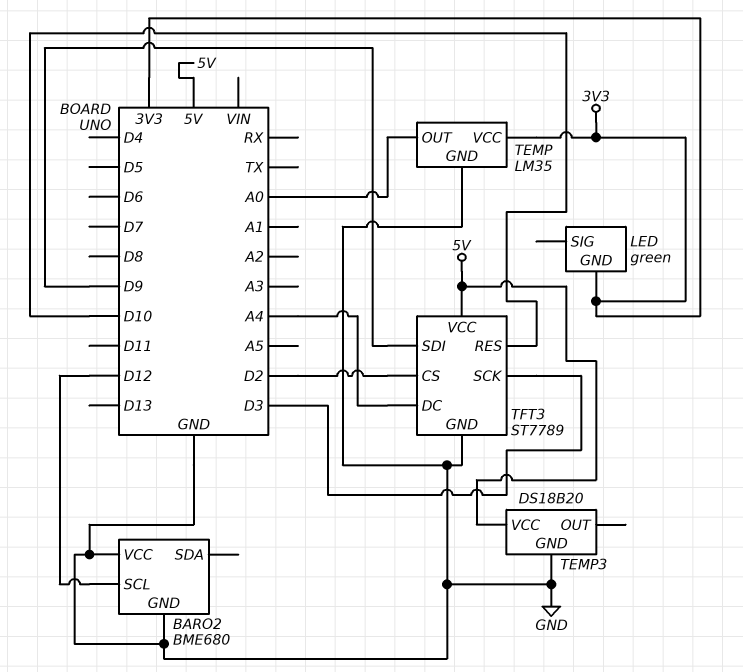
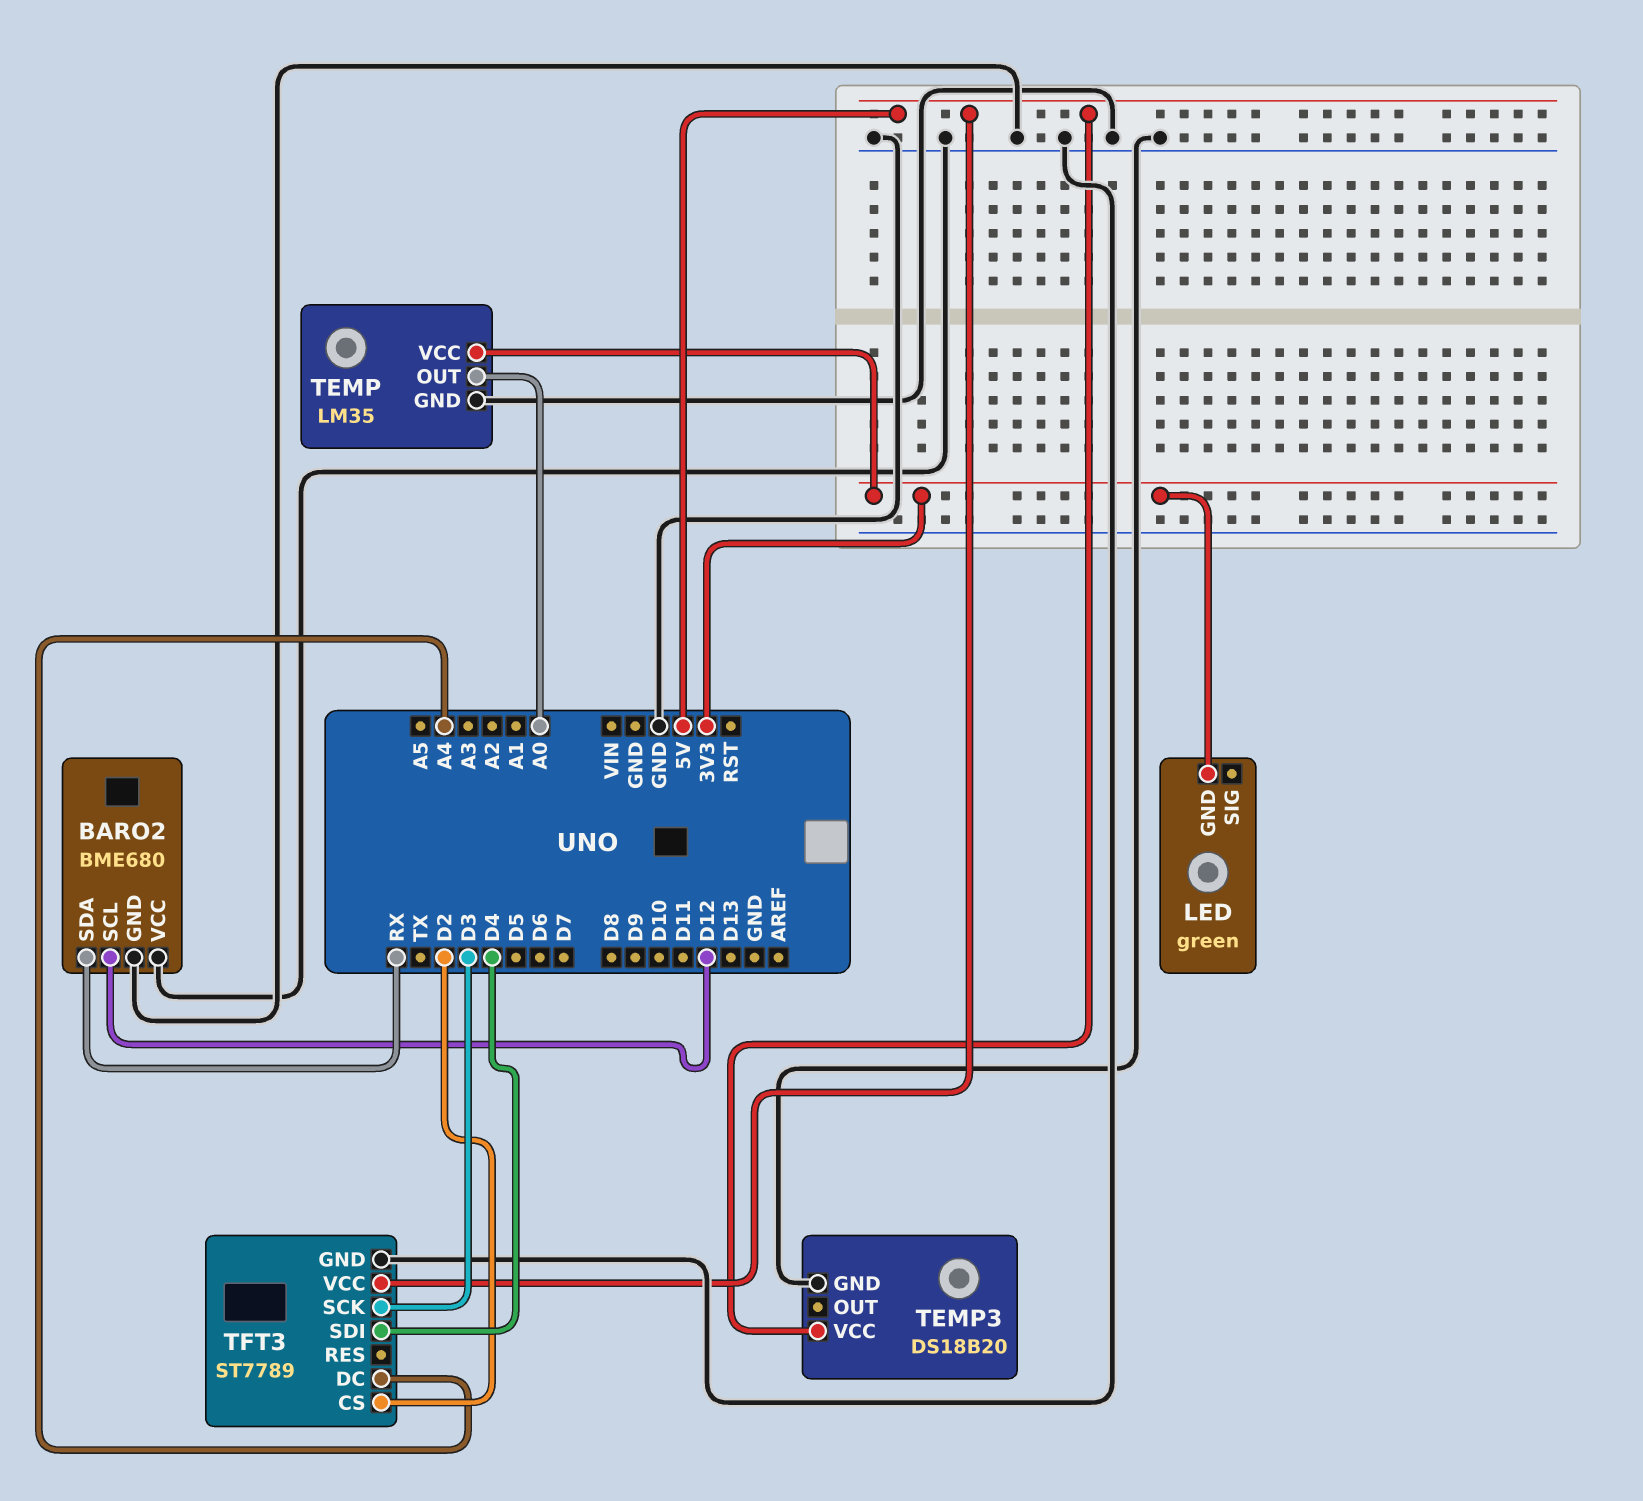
BARO2 pin SDA: none -> RX
TFT3 pin RES: D10 -> none
TFT3 pin SDI: D9 -> D4

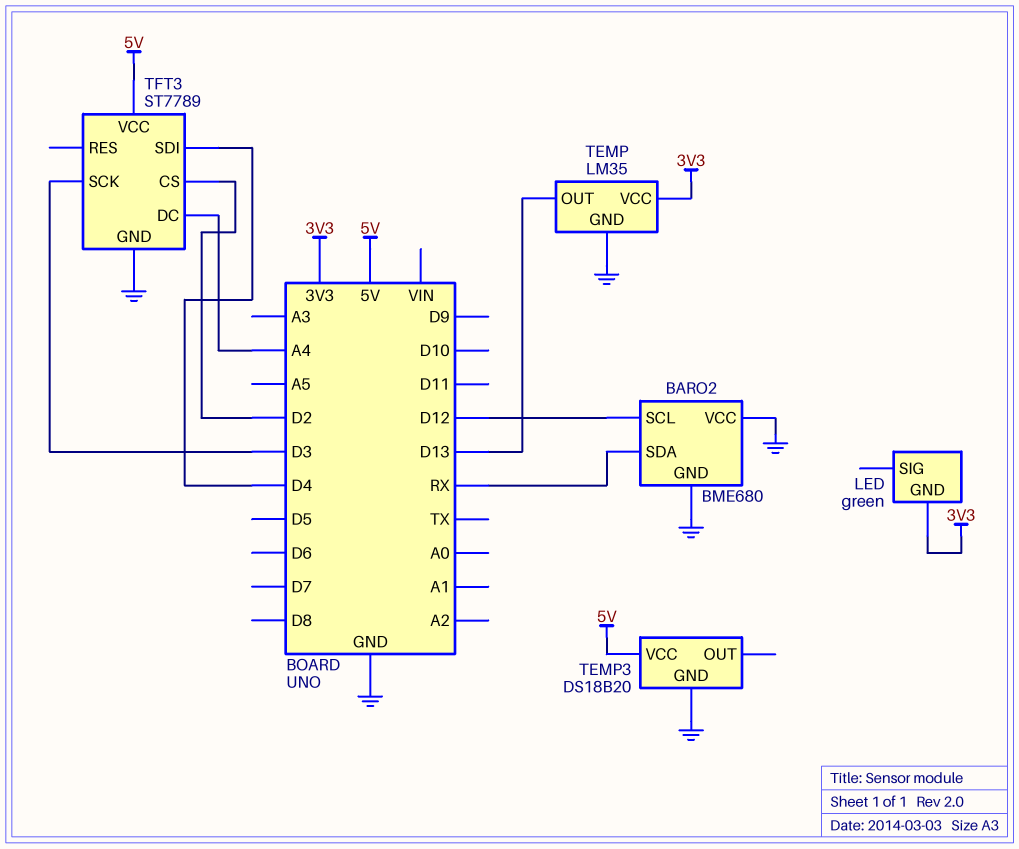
TEMP pin OUT: A0 -> D13

